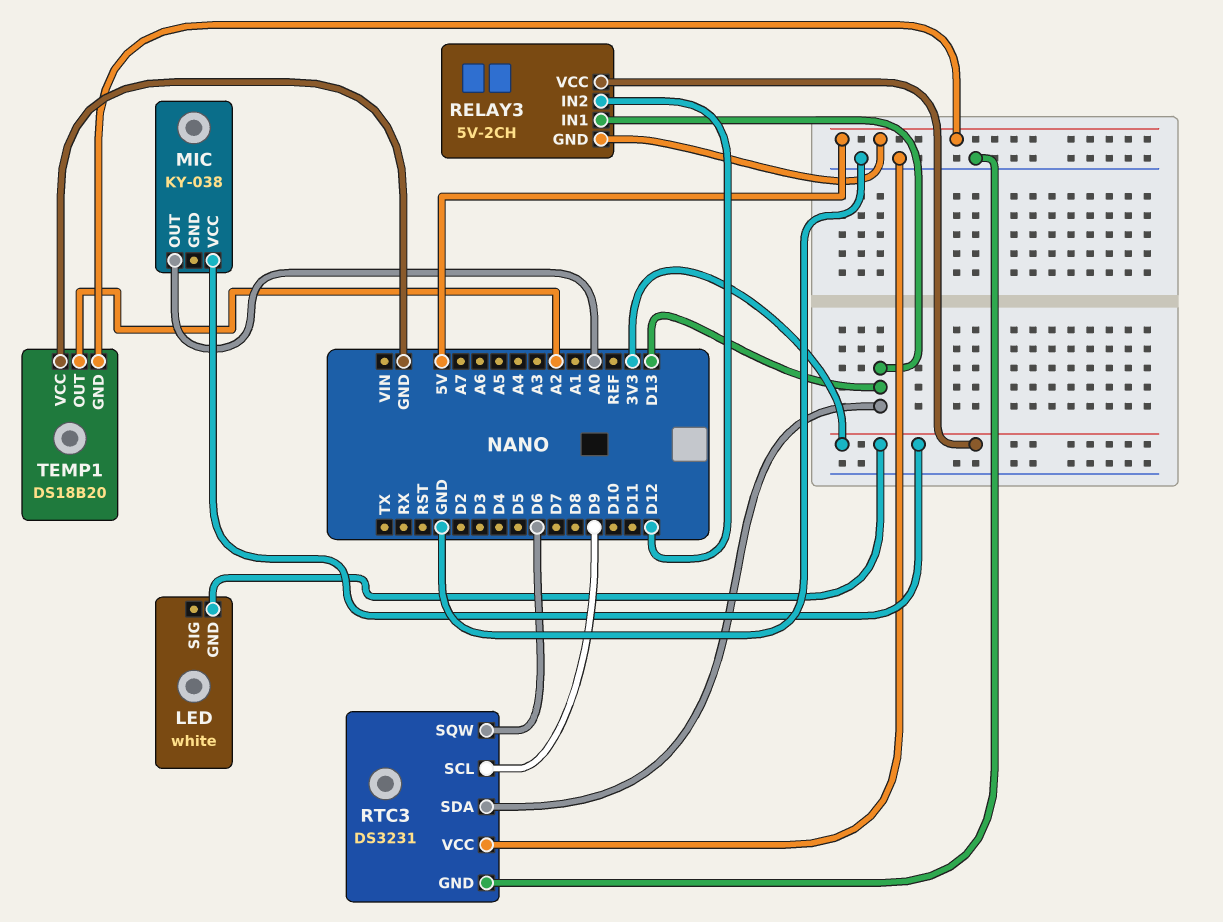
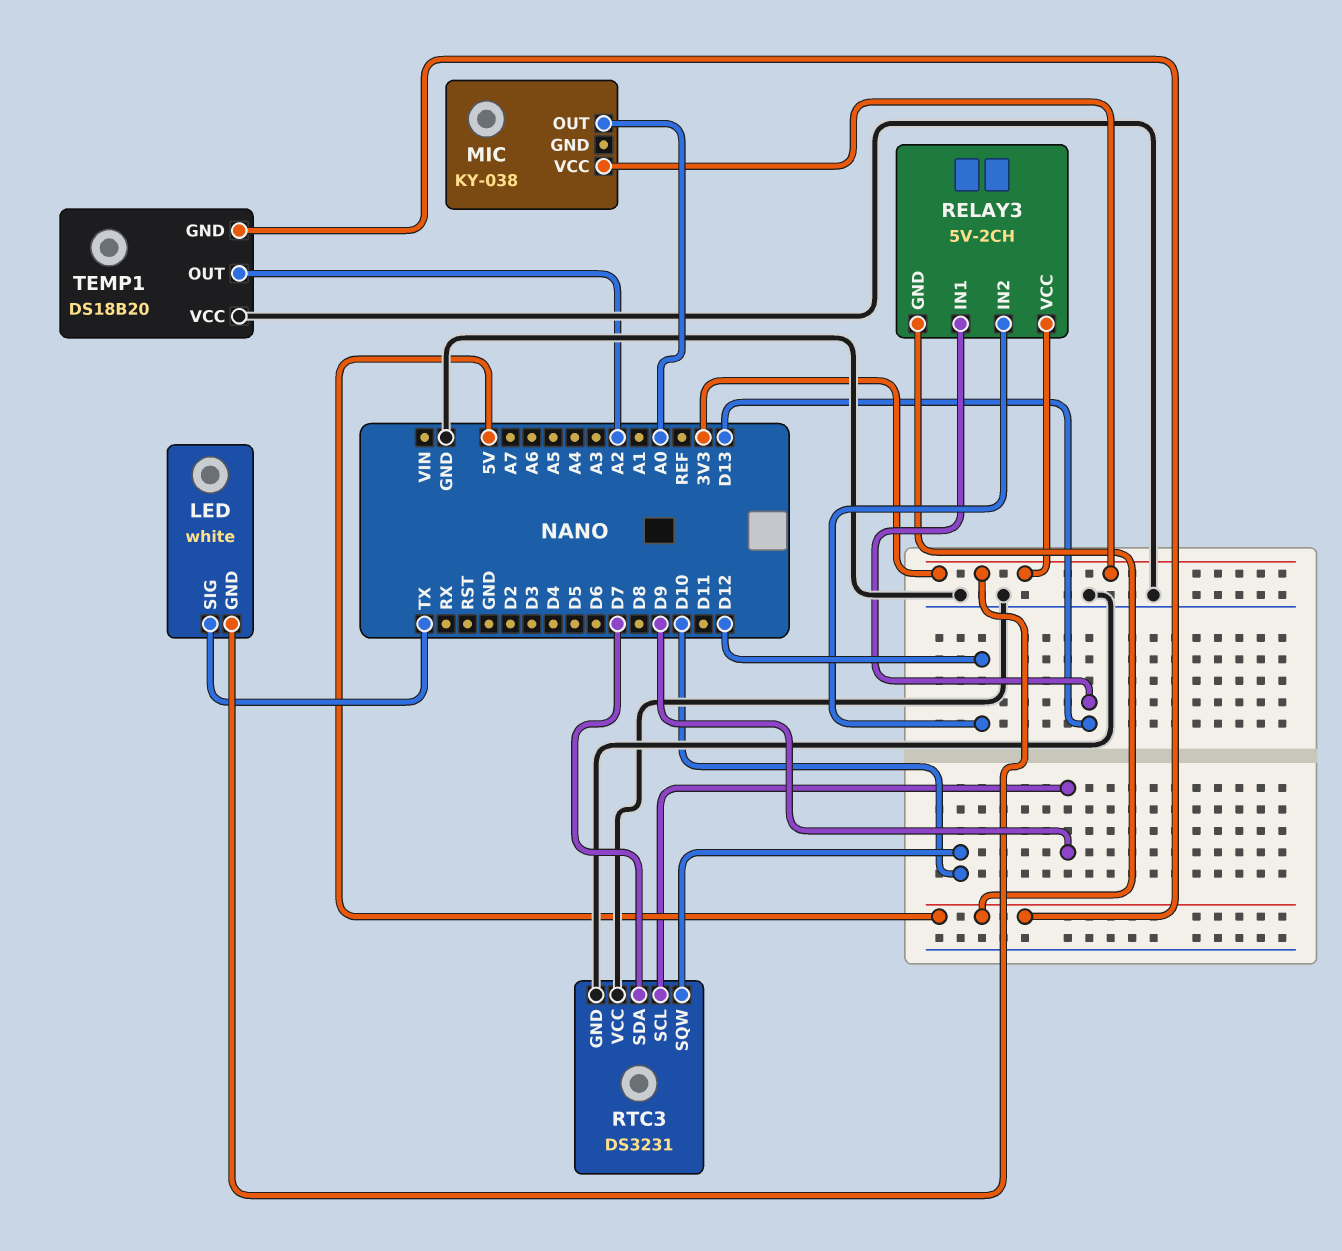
LED pin SIG: none -> TX
RTC3 pin SDA: D13 -> D7
RTC3 pin SQW: D6 -> D10

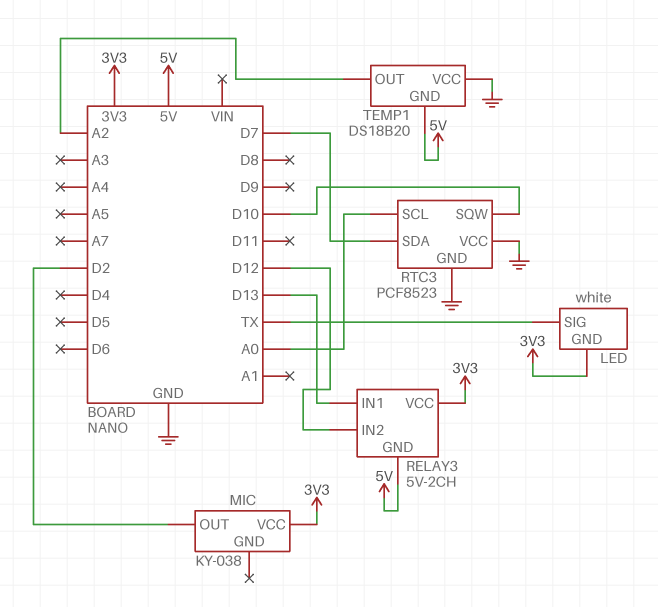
MIC pin OUT: A0 -> D2
RTC3: DS3231 -> PCF8523
RTC3 pin SCL: D9 -> A0

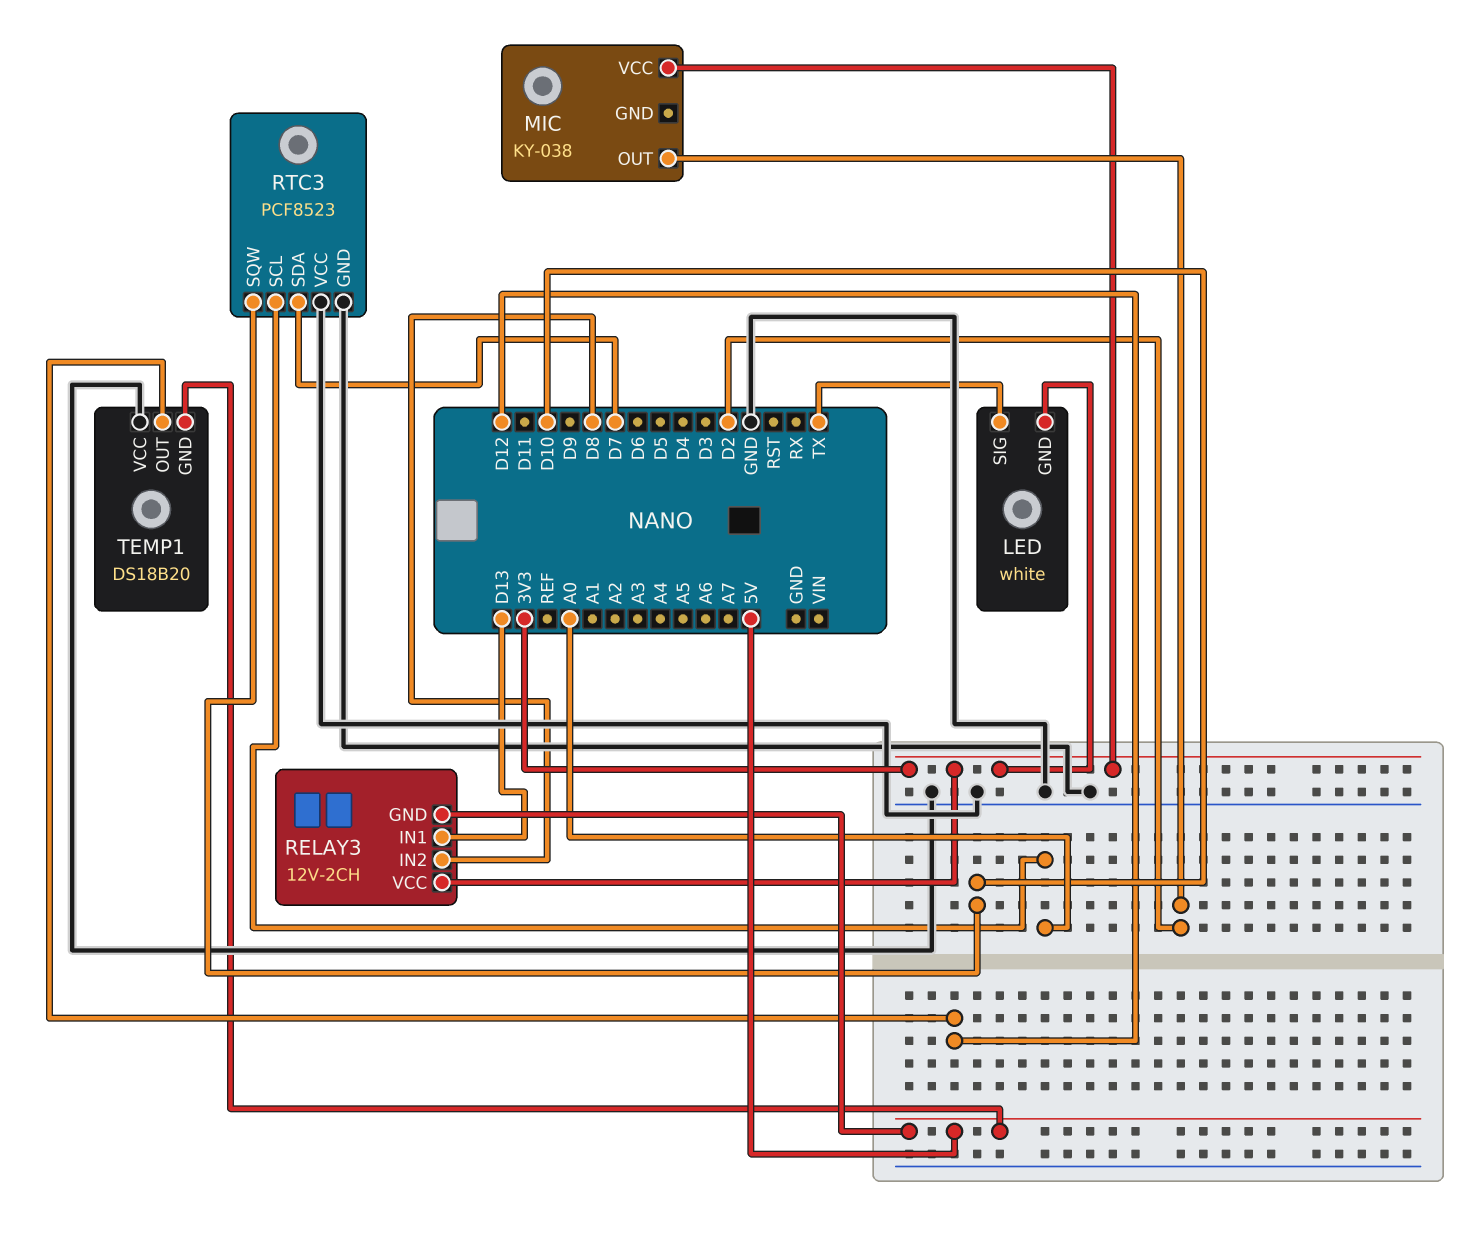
RELAY3: 5V-2CH -> 12V-2CH
RELAY3 pin IN2: D12 -> D8
TEMP1 pin OUT: A2 -> D12

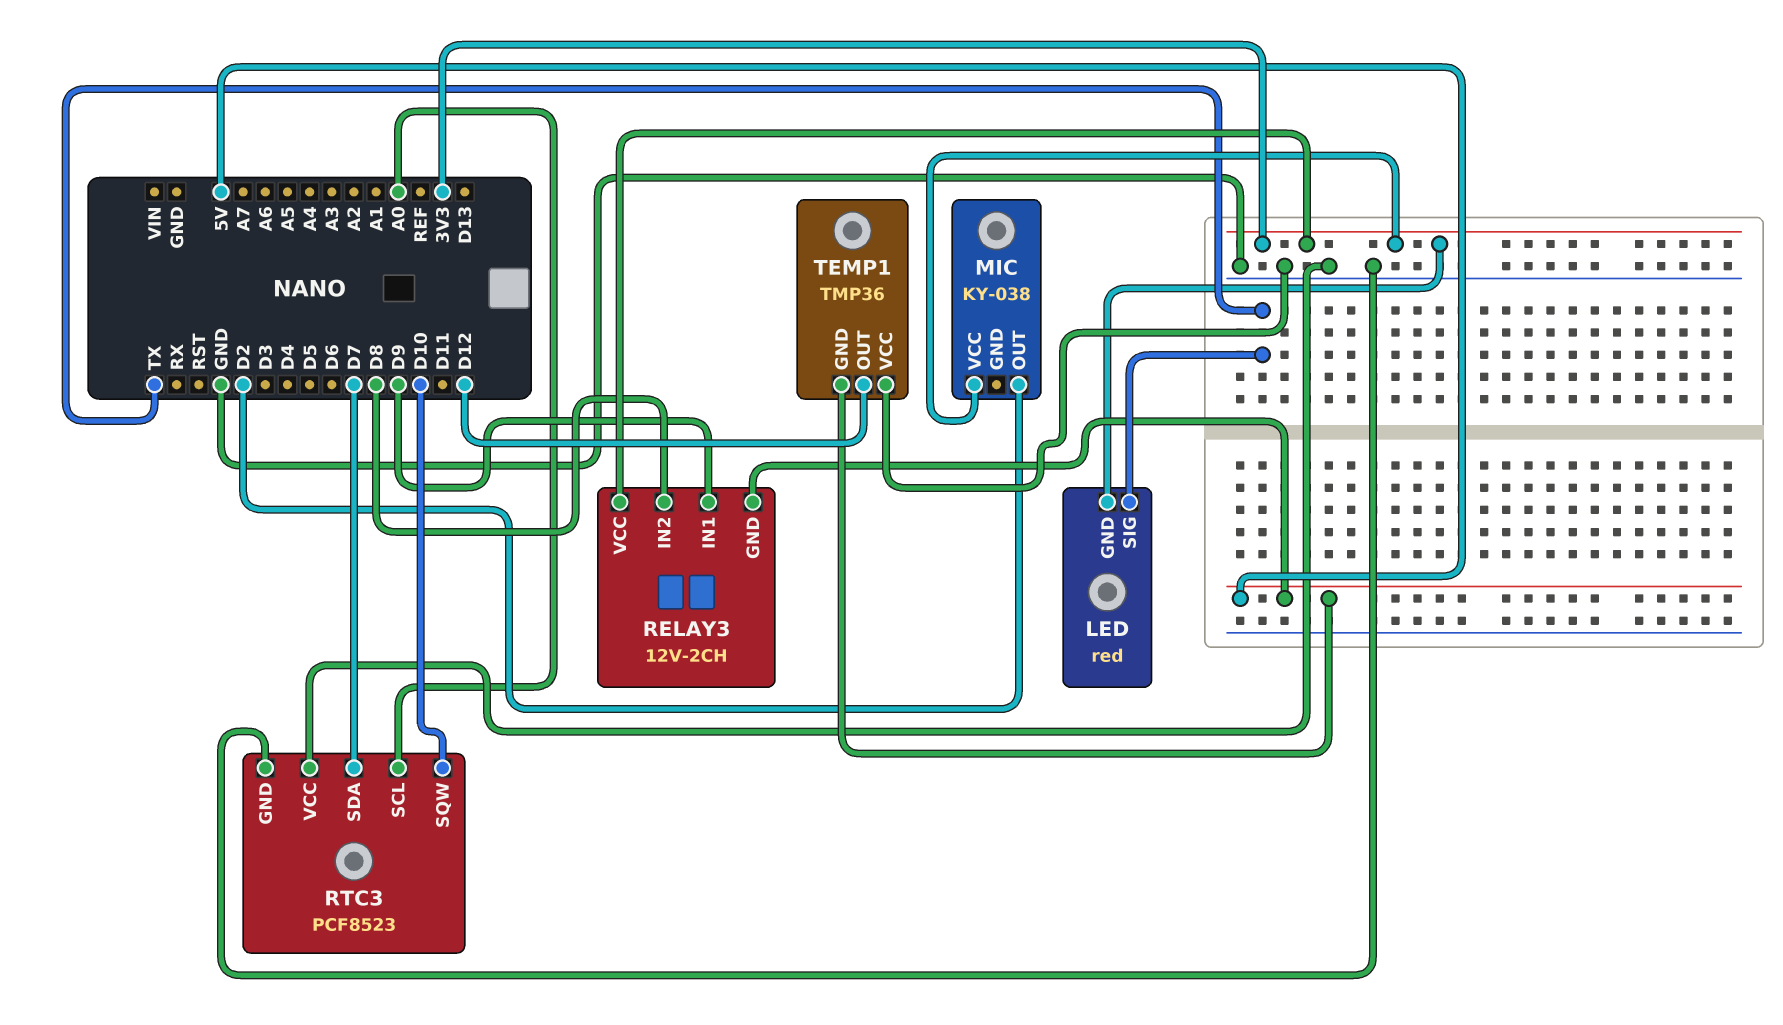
LED: white -> red
RELAY3 pin IN1: D13 -> D9
TEMP1: DS18B20 -> TMP36

